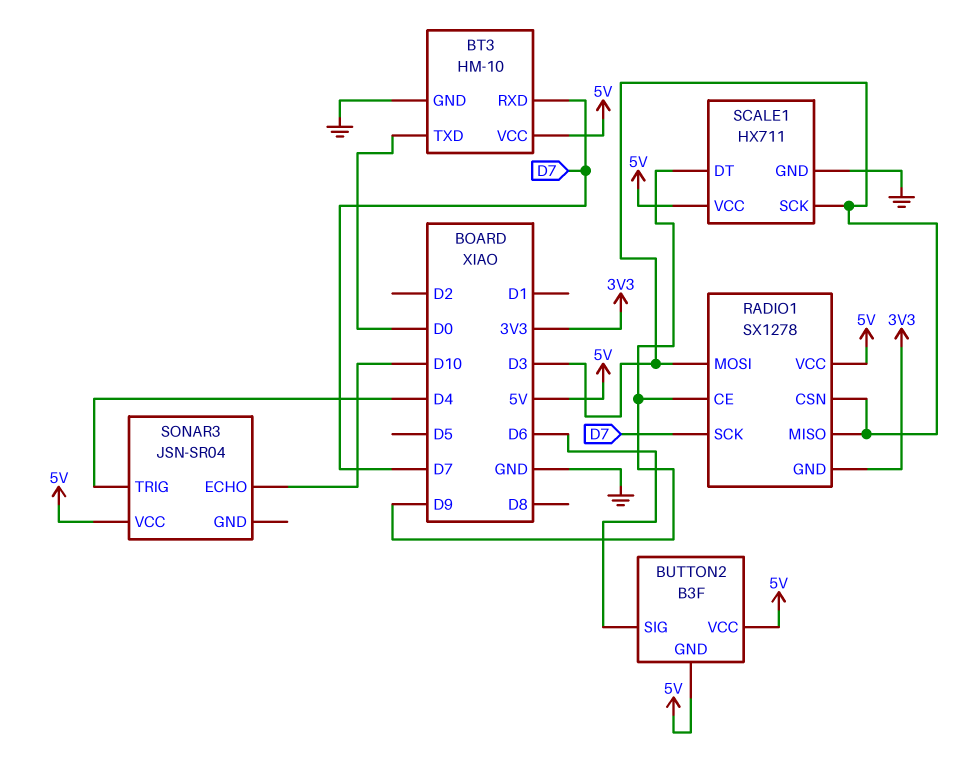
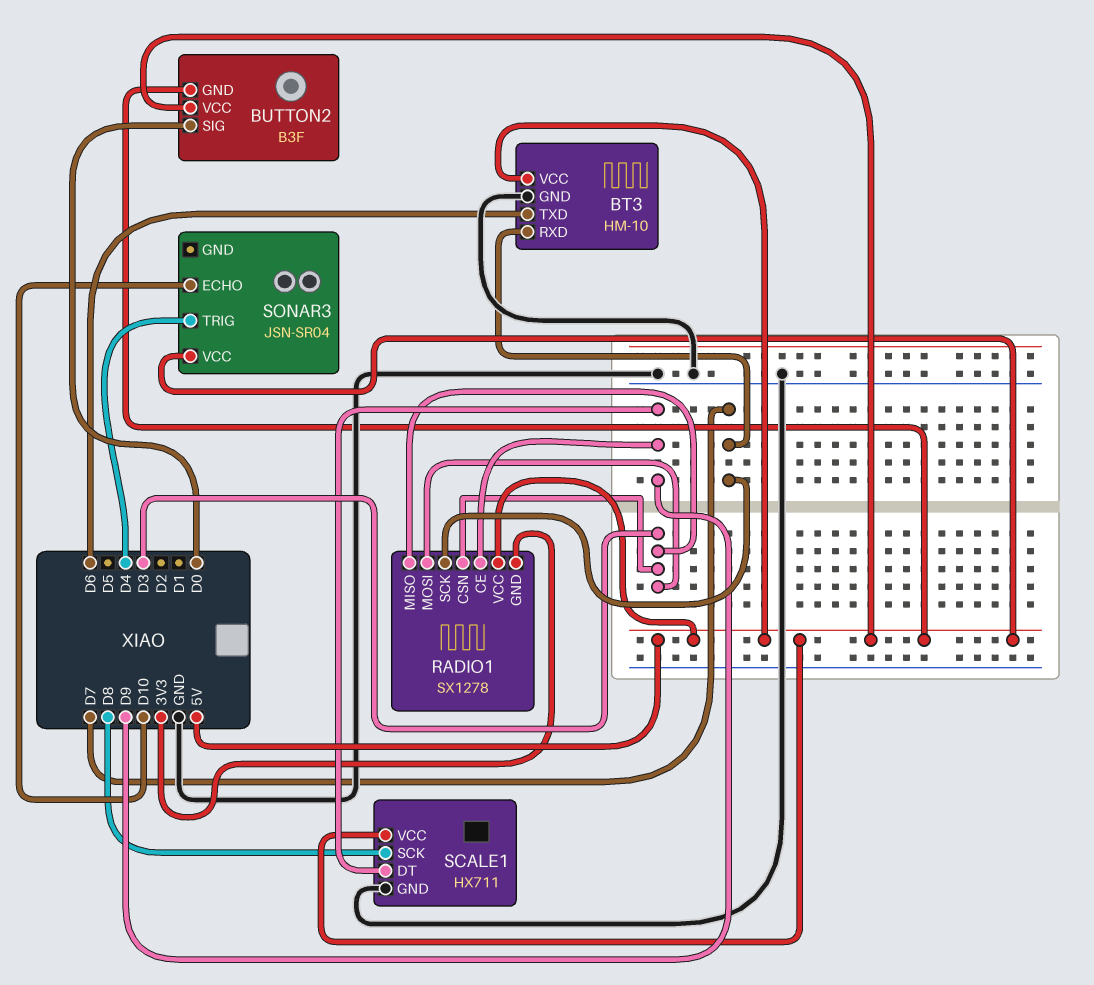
BT3 pin TXD: D0 -> D6
BUTTON2 pin SIG: D6 -> D0
SCALE1 pin SCK: D3 -> D8

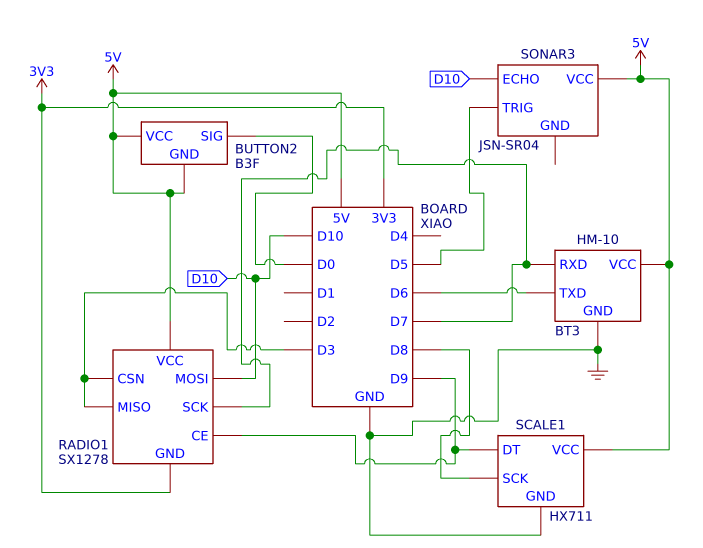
RADIO1 pin MOSI: D3 -> D10
SONAR3 pin TRIG: D4 -> D5

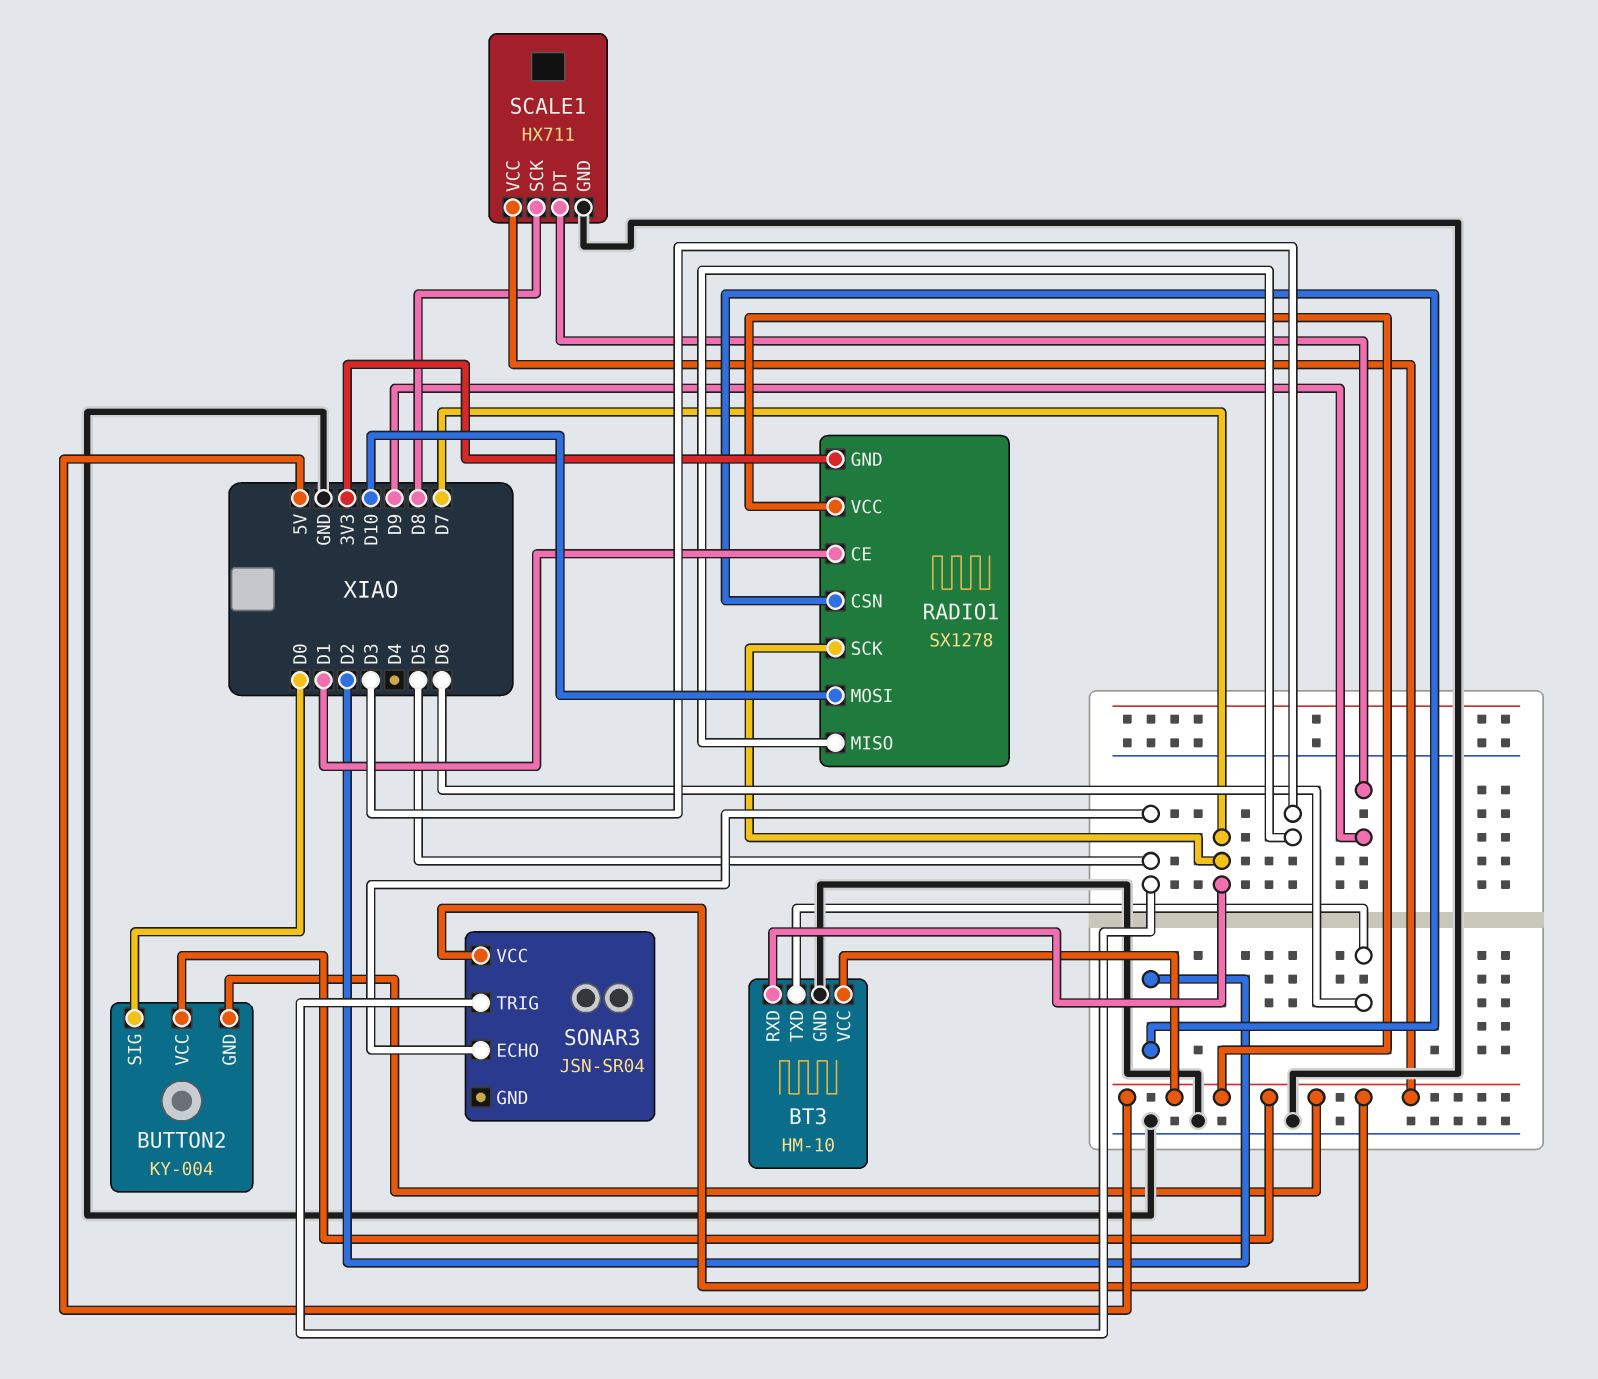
BUTTON2: B3F -> KY-004
RADIO1 pin CE: D9 -> D1
RADIO1 pin CSN: D3 -> D2
SONAR3 pin ECHO: D10 -> D5

